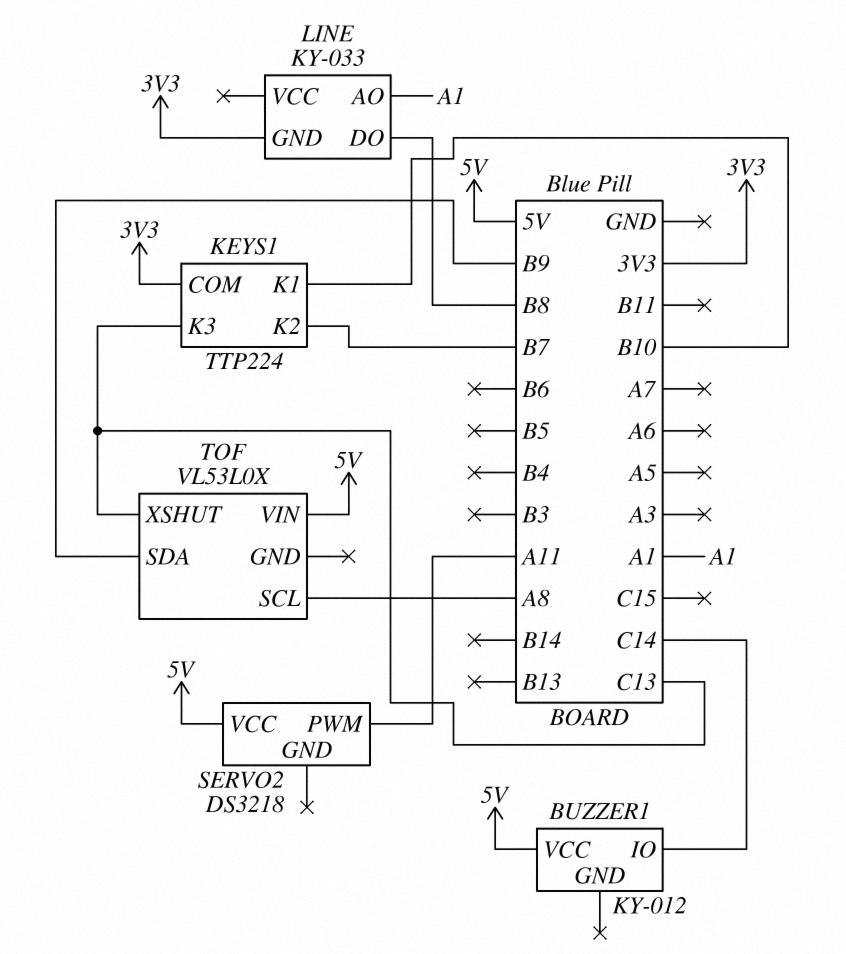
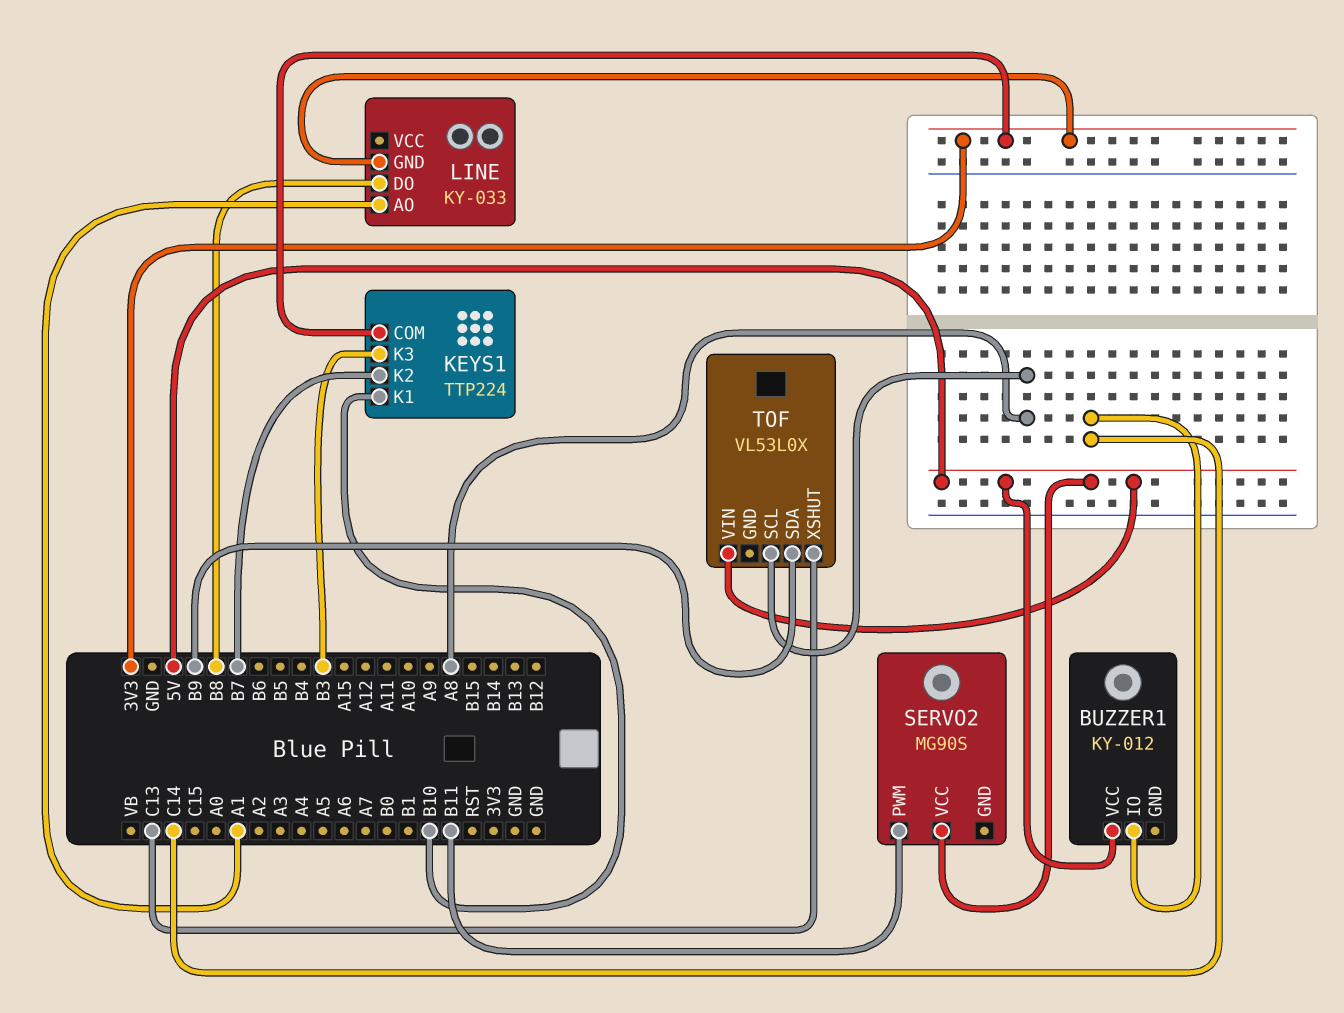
KEYS1 pin K3: C13 -> B3
SERVO2: DS3218 -> MG90S
SERVO2 pin PWM: A11 -> B11

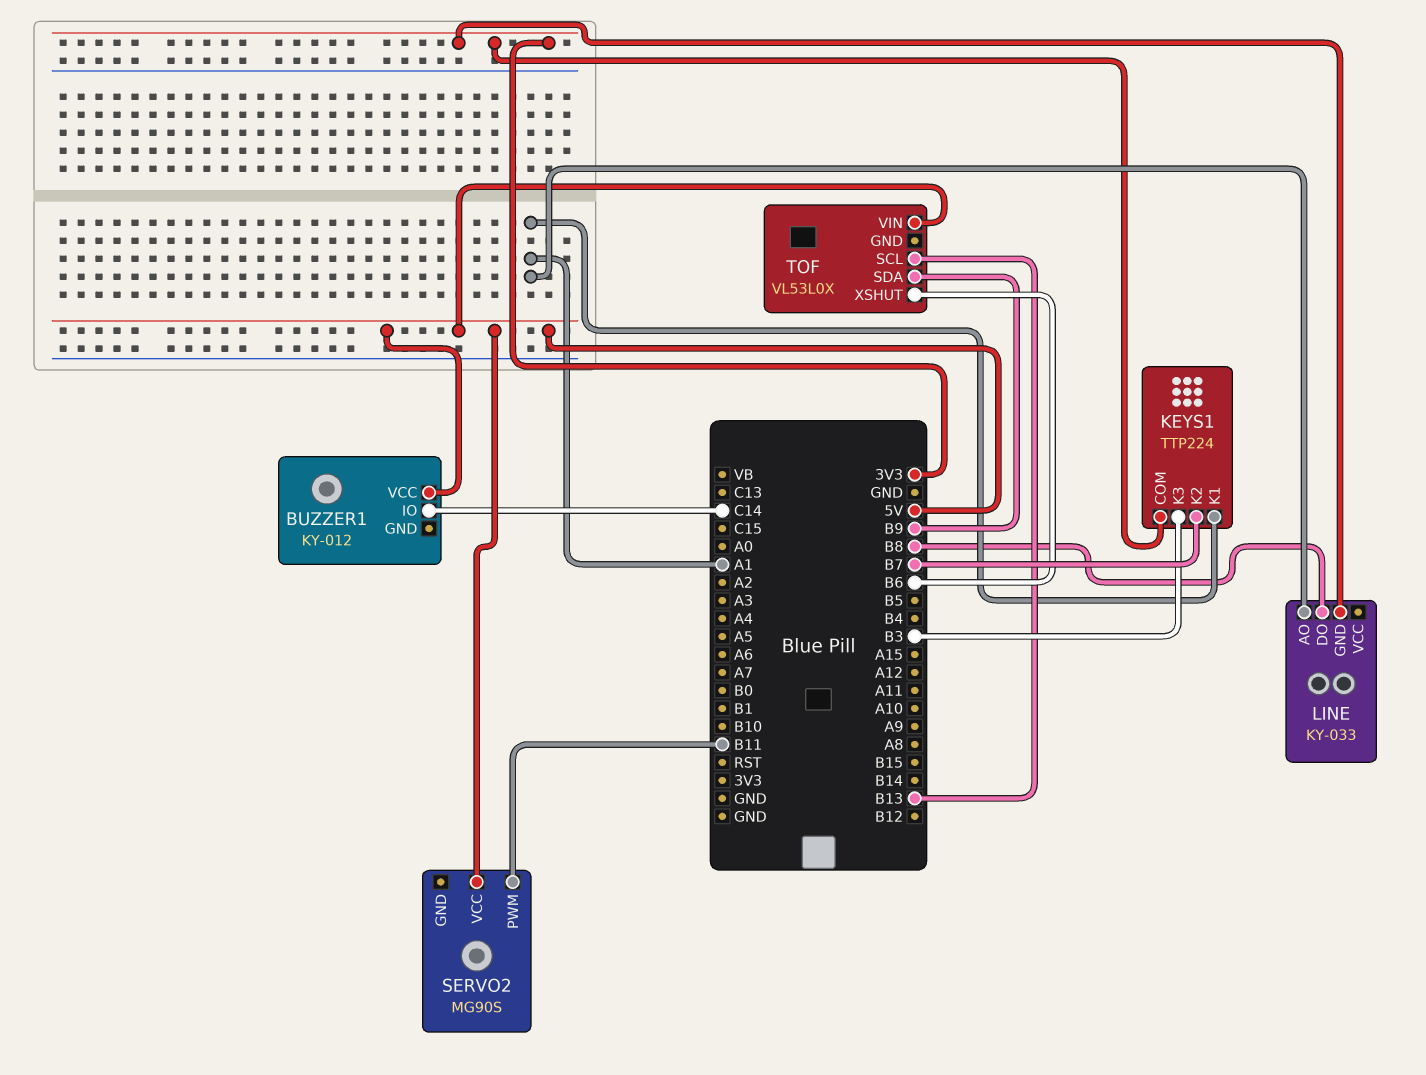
KEYS1 pin K1: B10 -> A1
TOF pin SCL: A8 -> B13
TOF pin XSHUT: C13 -> B6

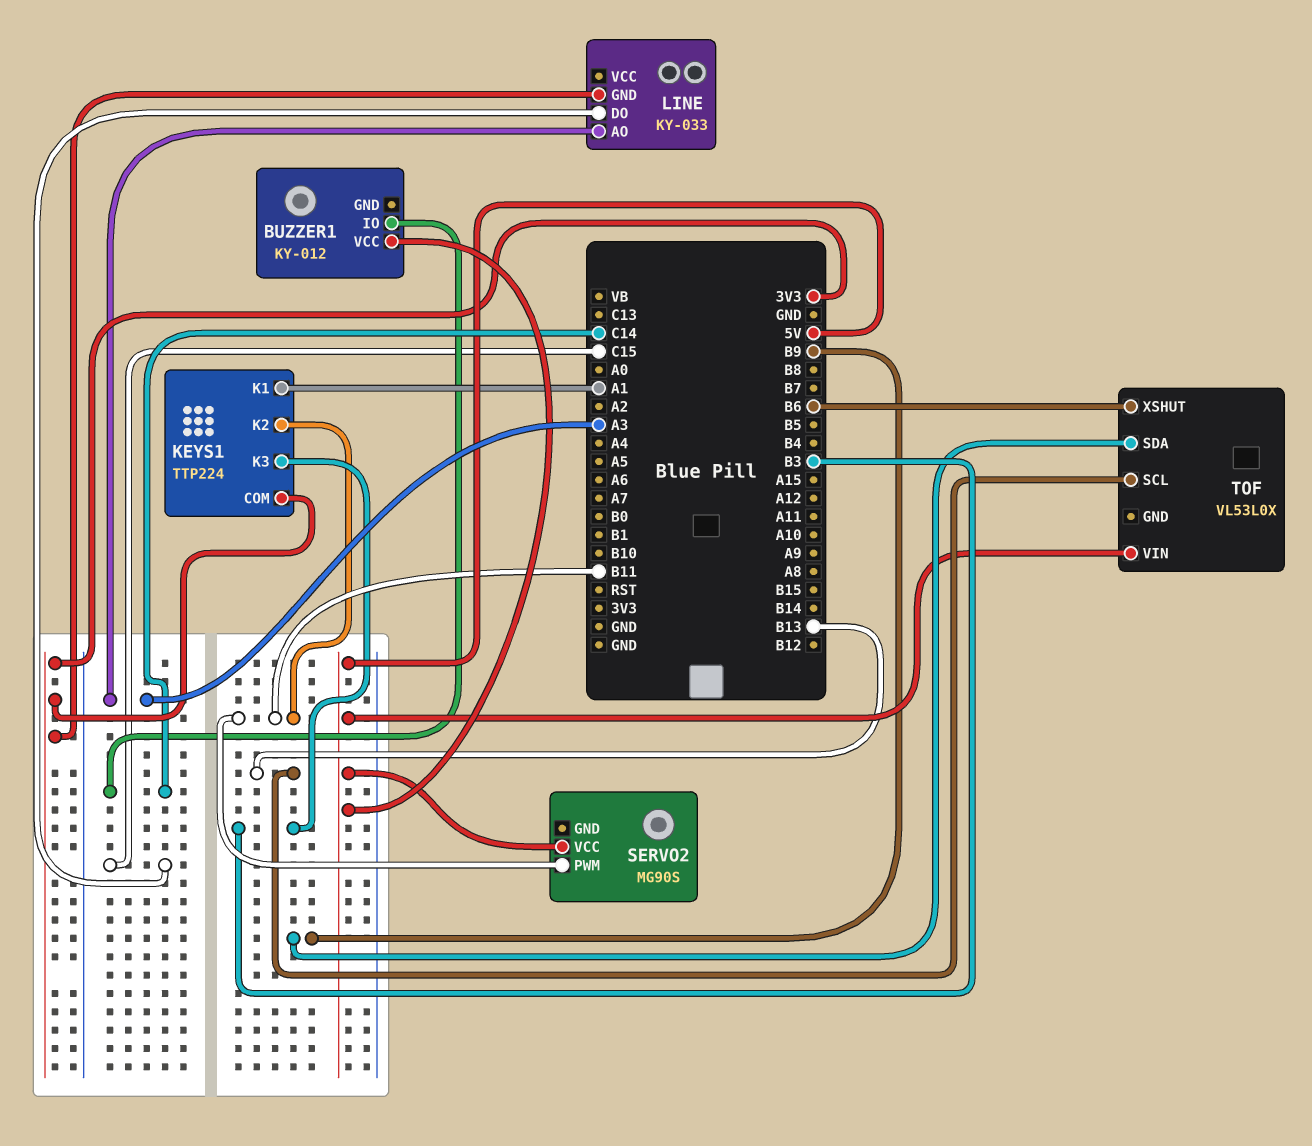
KEYS1 pin K2: B7 -> B11
LINE pin AO: A1 -> A3
LINE pin DO: B8 -> C15

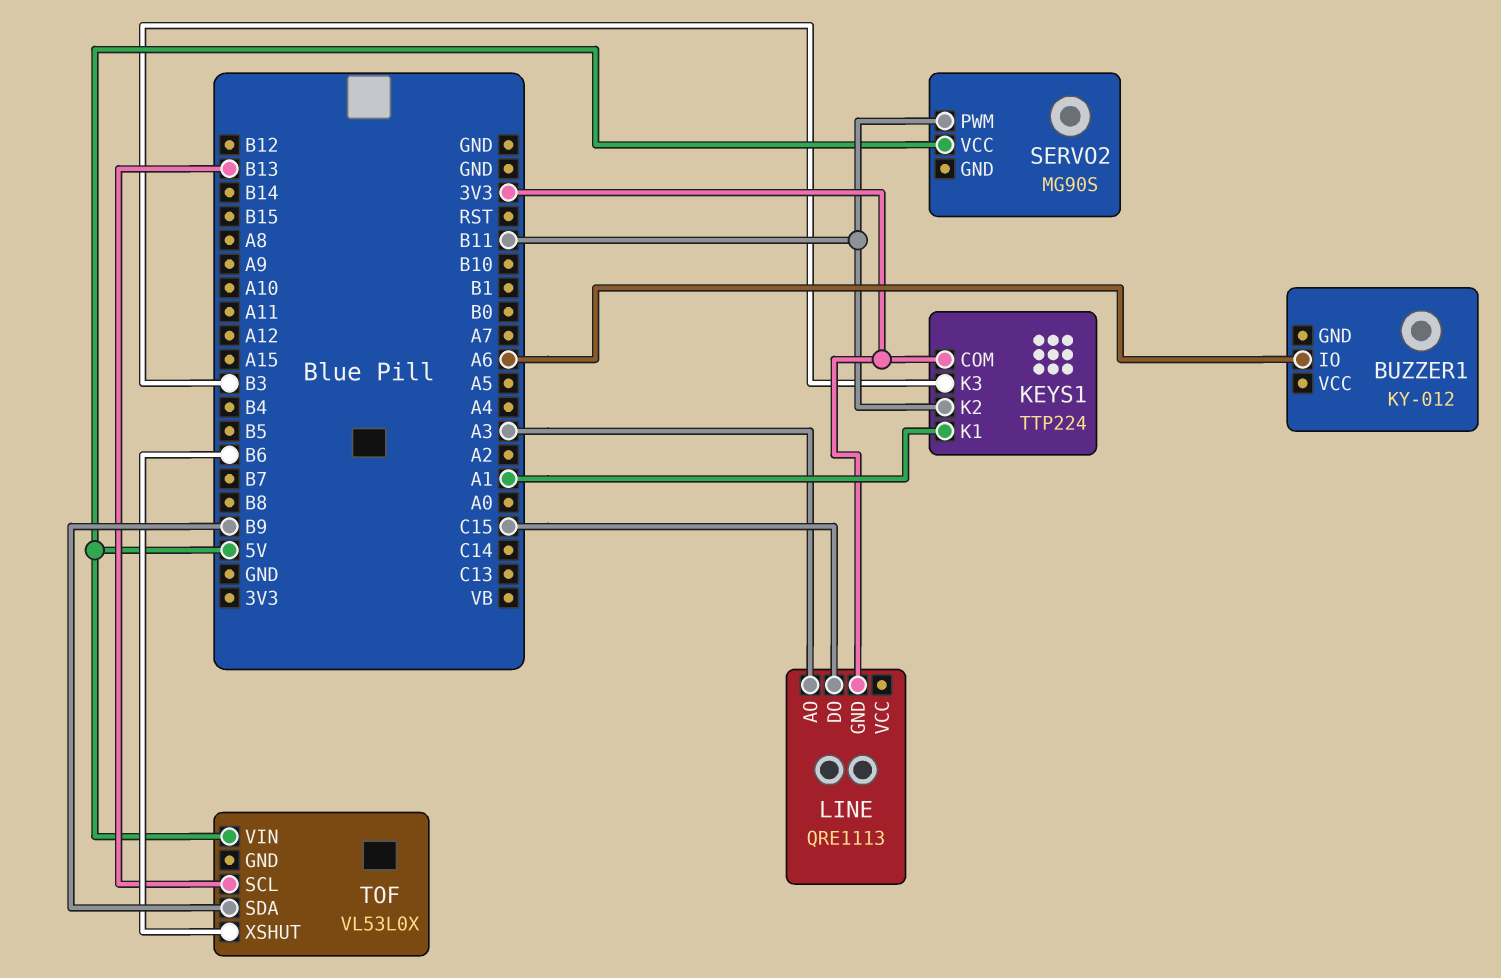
BUZZER1 pin IO: C14 -> A6
BUZZER1 pin VCC: 5V -> none
LINE: KY-033 -> QRE1113

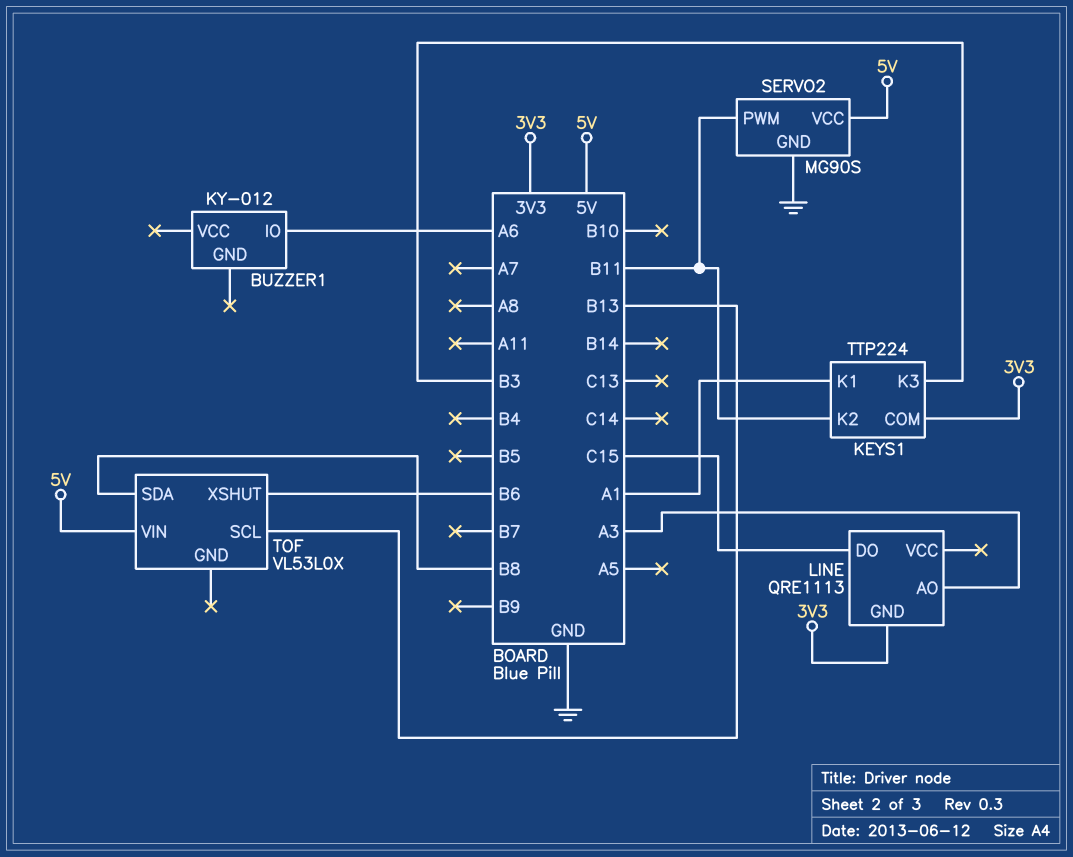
SERVO2 pin GND: none -> GND
TOF pin SDA: B9 -> B8

